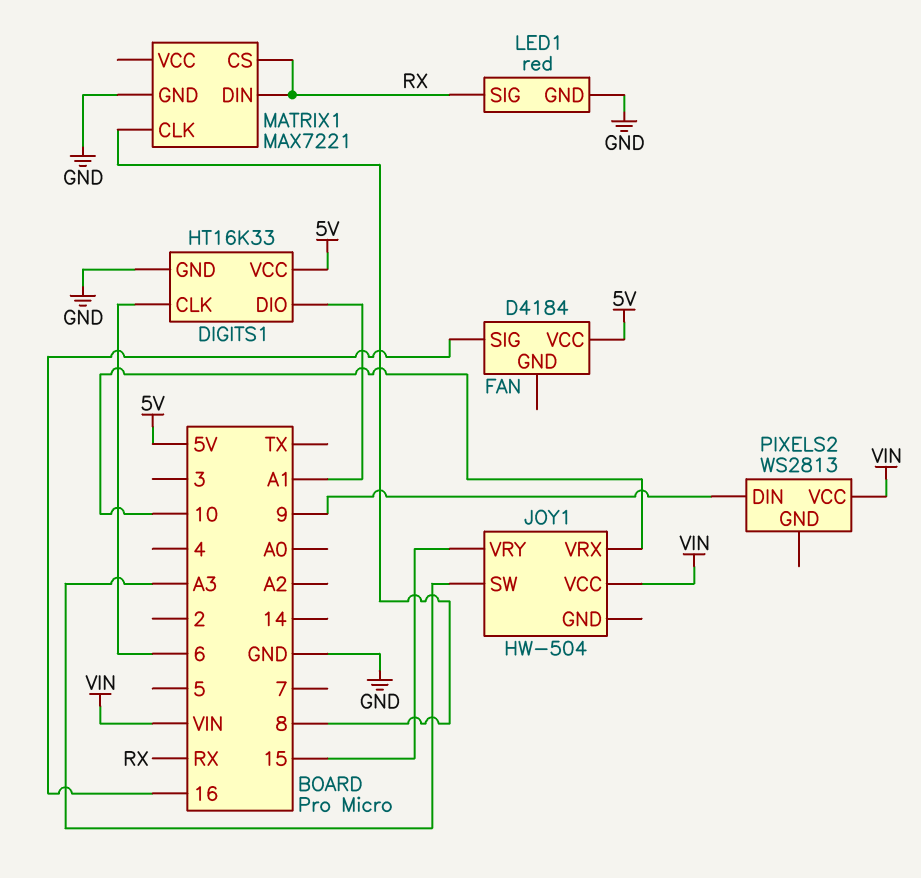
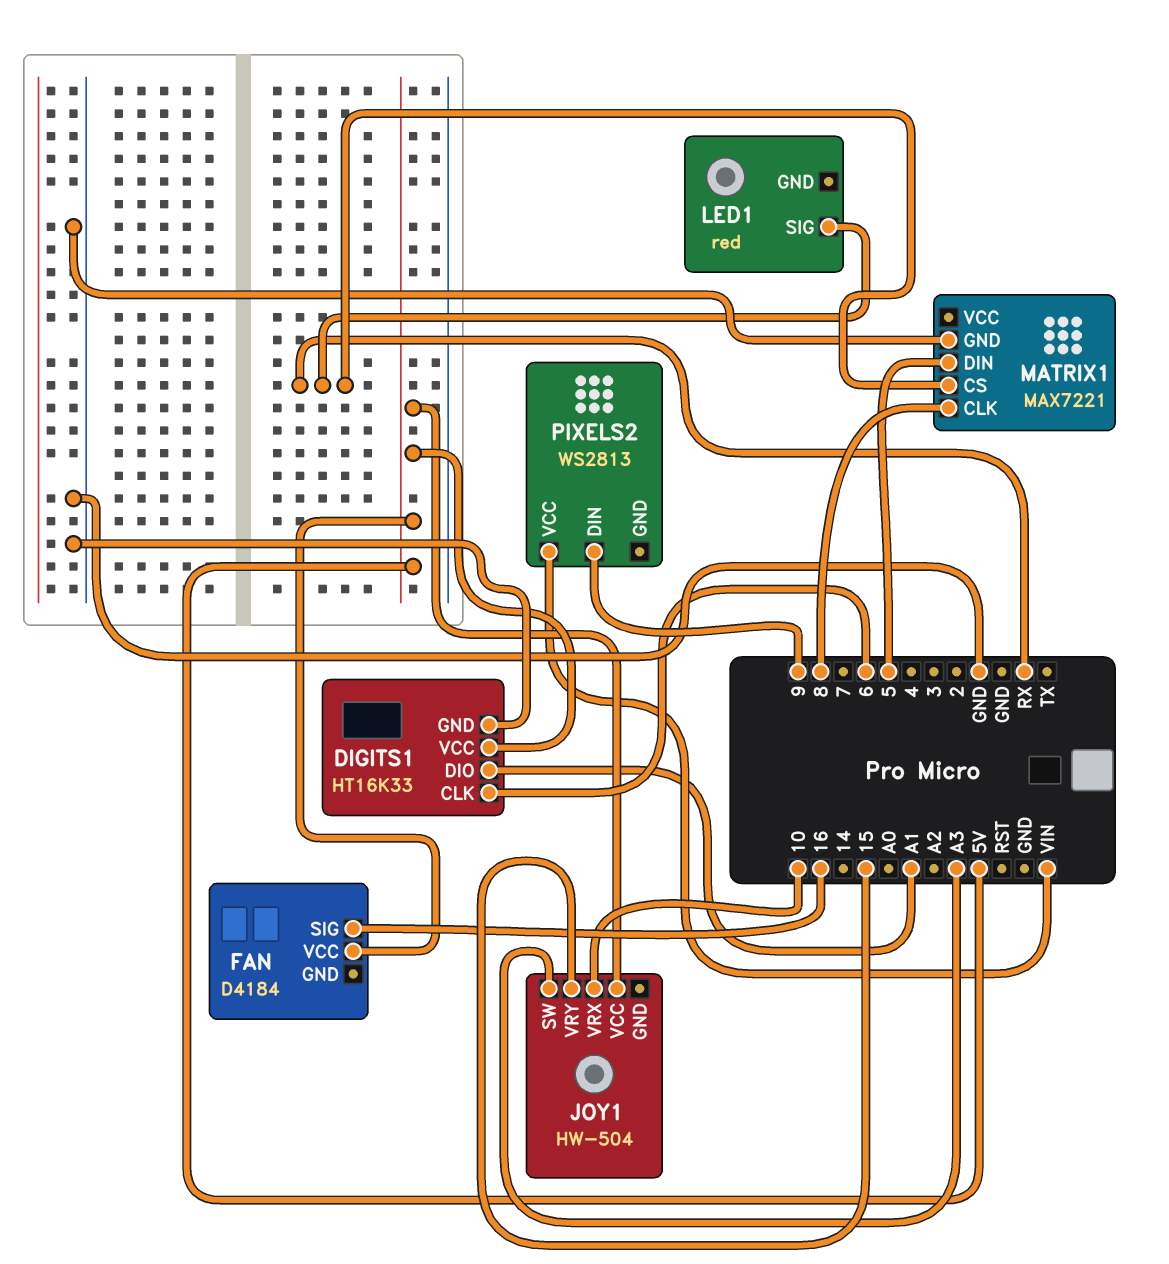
JOY1 pin VCC: VIN -> 5V
LED1 pin GND: GND -> none
MATRIX1 pin DIN: RX -> 5

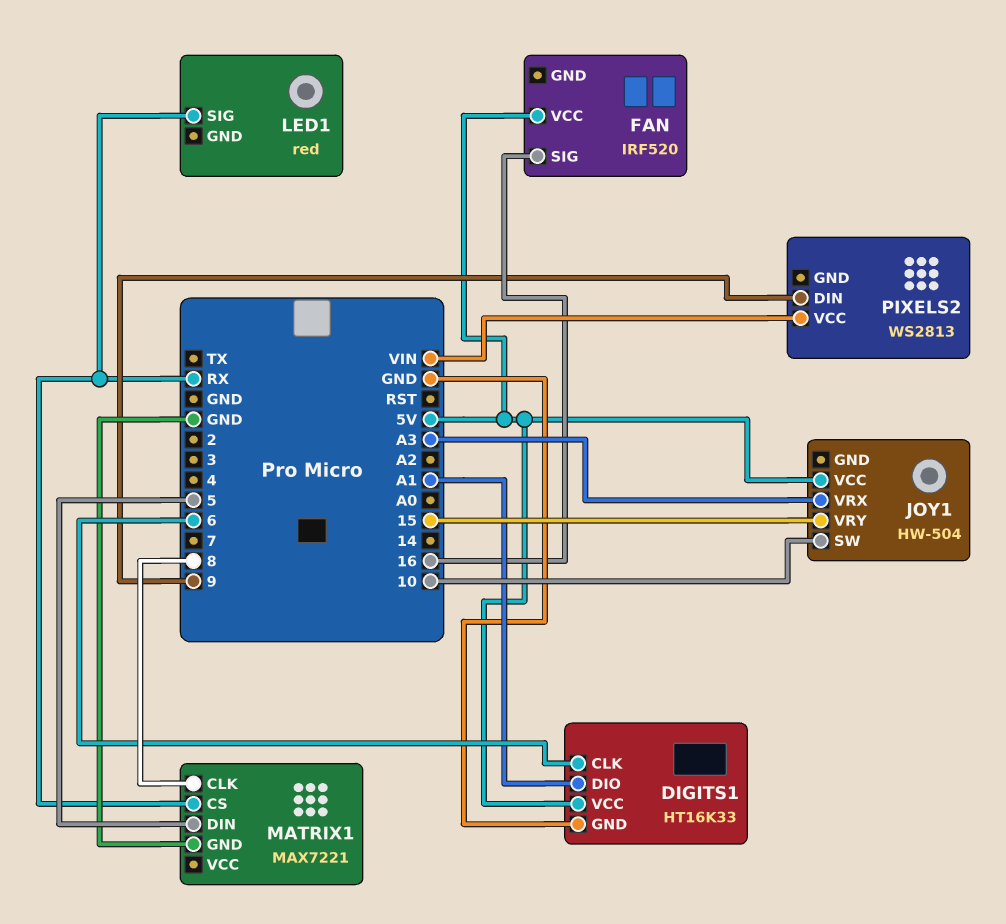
FAN: D4184 -> IRF520
JOY1 pin SW: A3 -> 10
JOY1 pin VRX: 10 -> A3

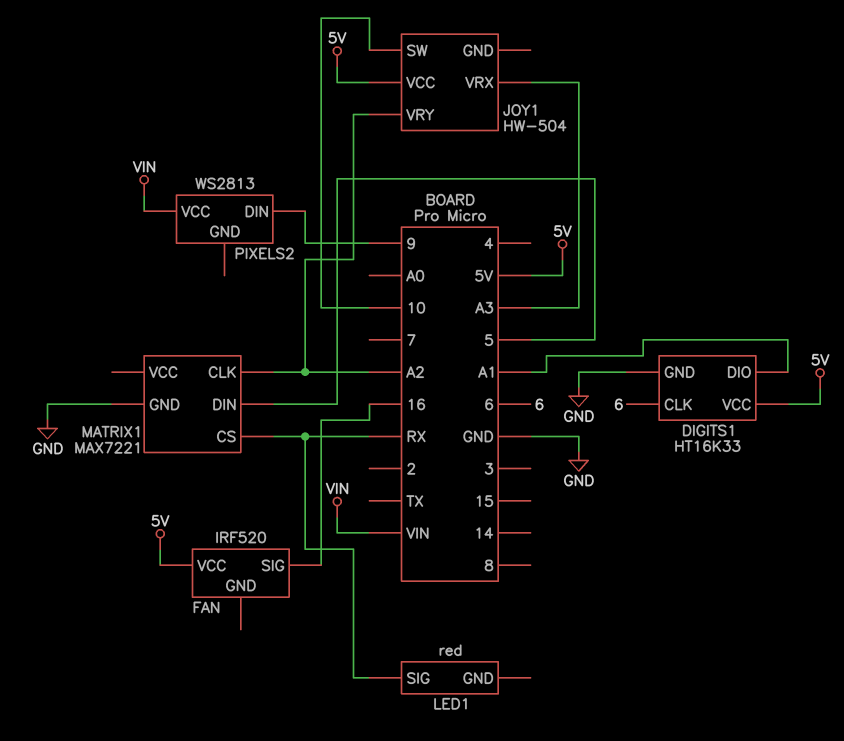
JOY1 pin VRY: 15 -> A2
MATRIX1 pin CLK: 8 -> A2

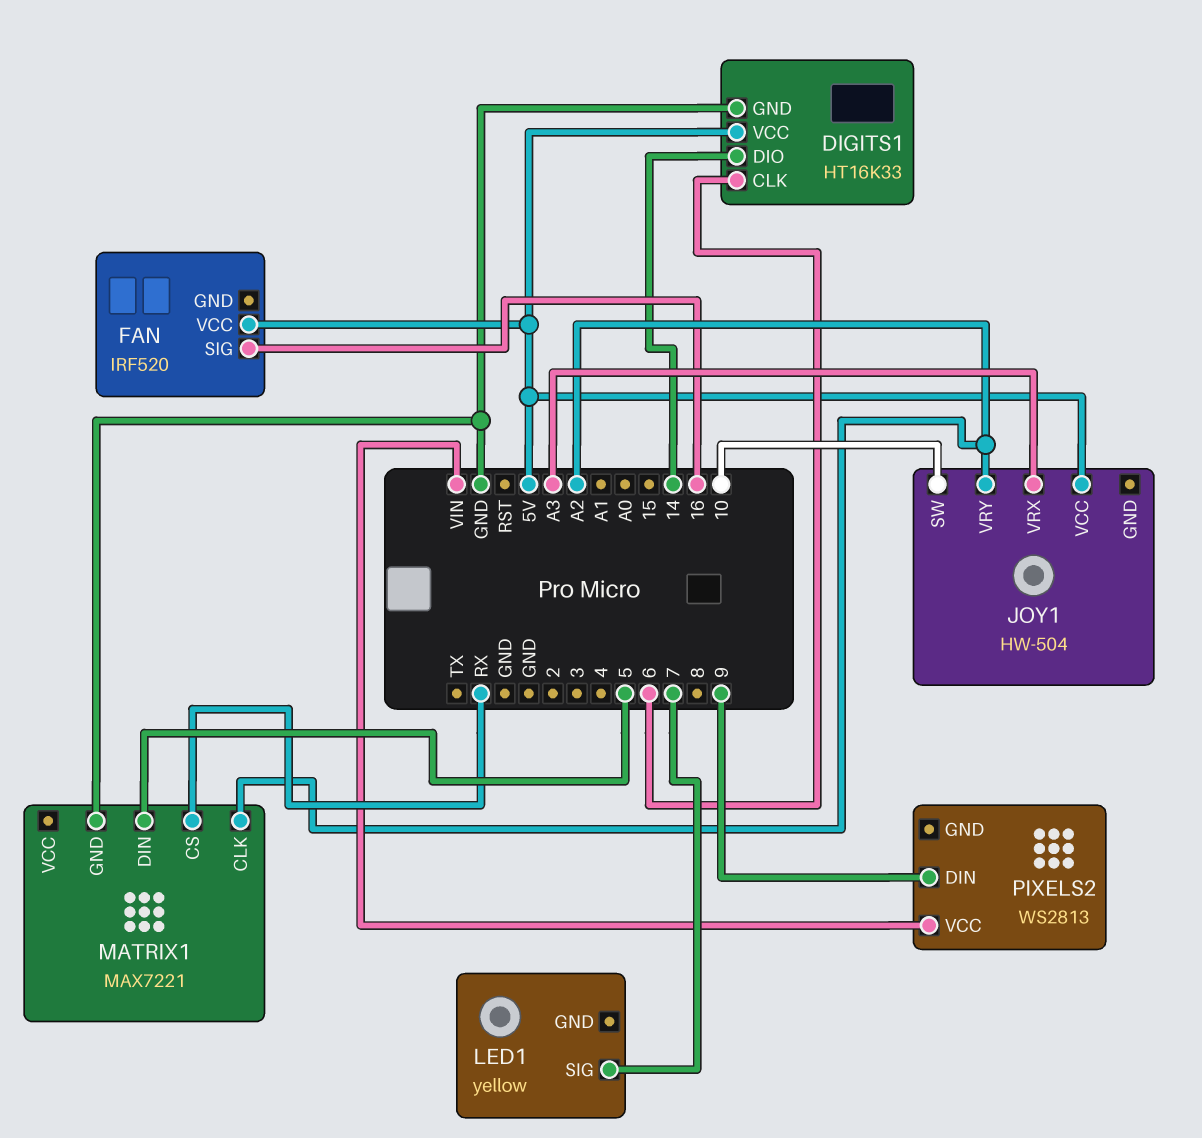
DIGITS1 pin DIO: A1 -> 14
LED1: red -> yellow
LED1 pin SIG: RX -> 7

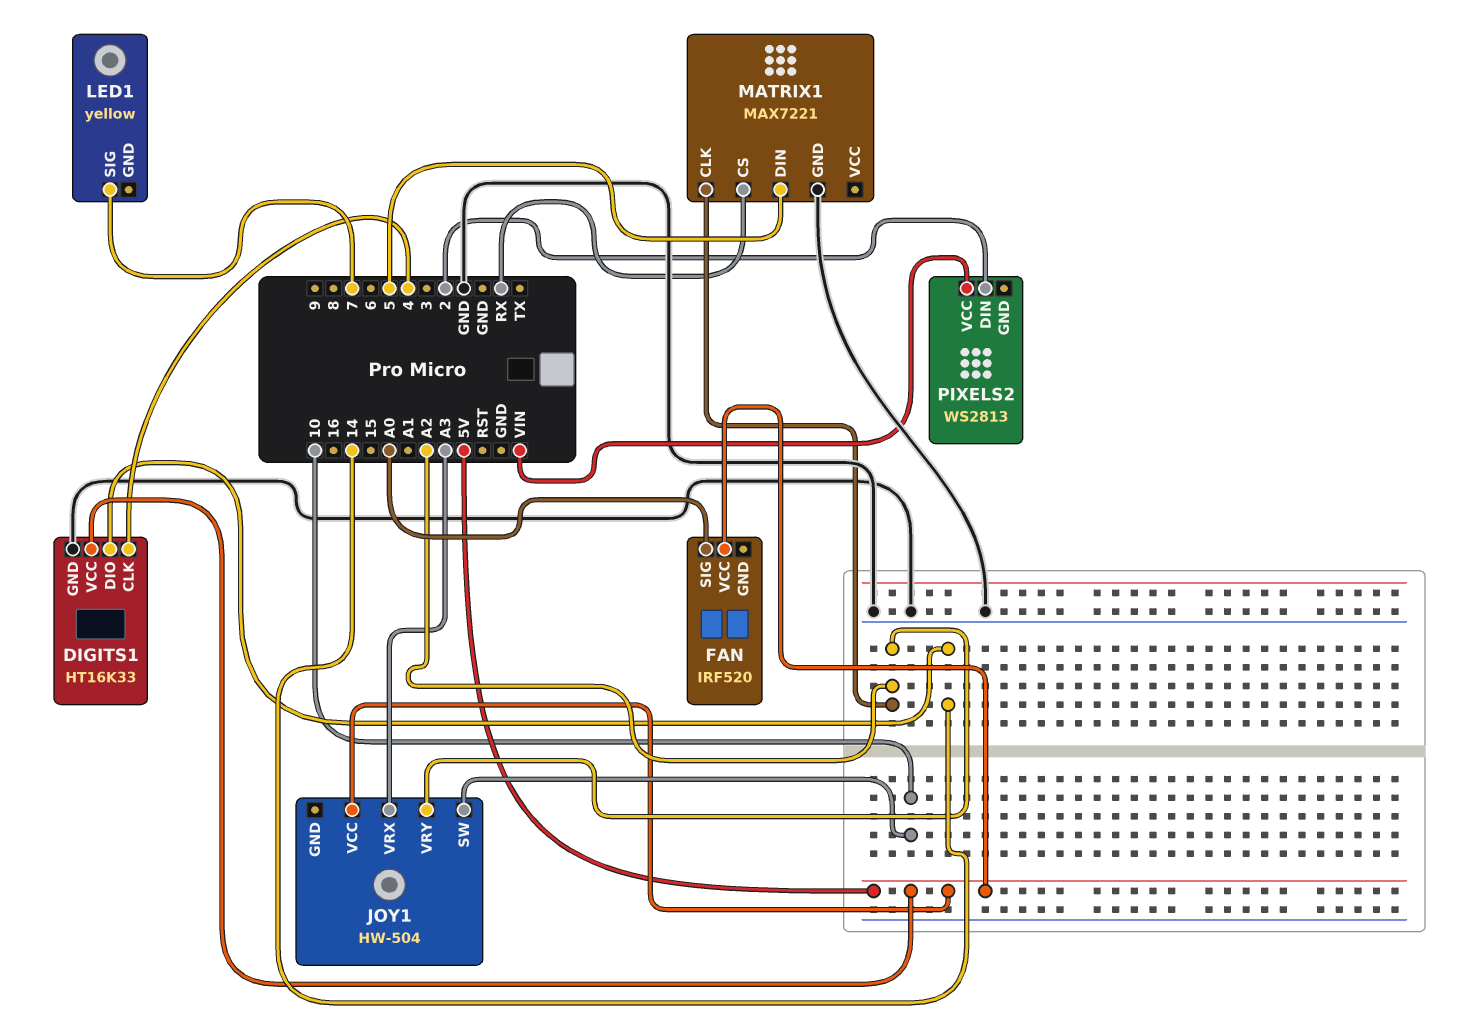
DIGITS1 pin CLK: 6 -> 4
FAN pin SIG: 16 -> A0
PIXELS2 pin DIN: 9 -> 2

